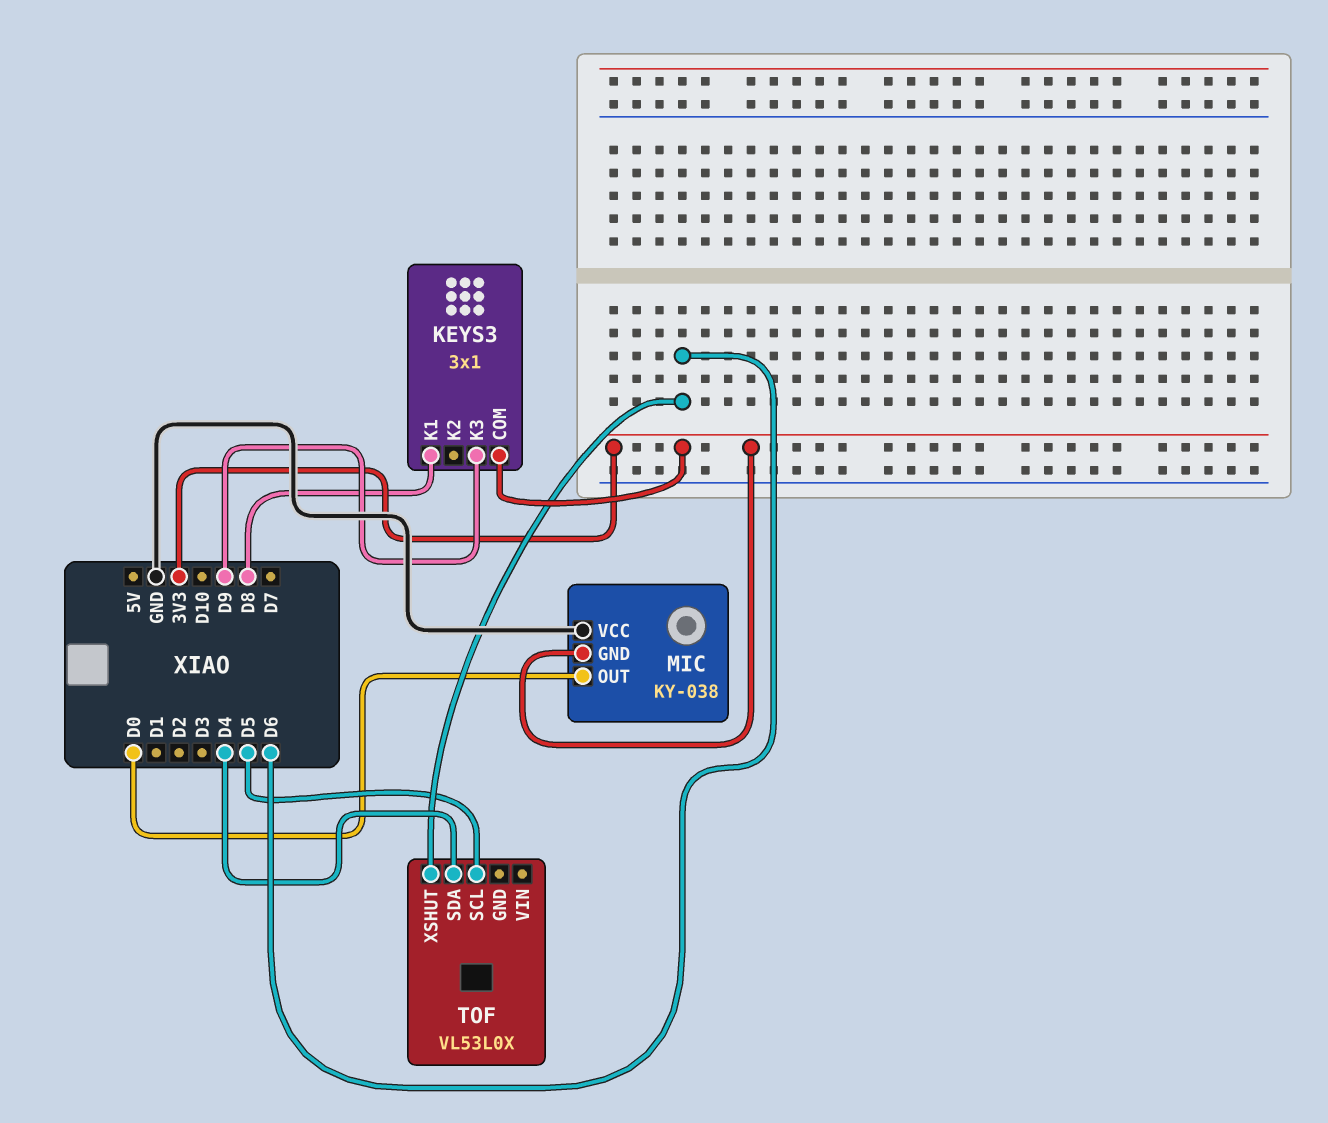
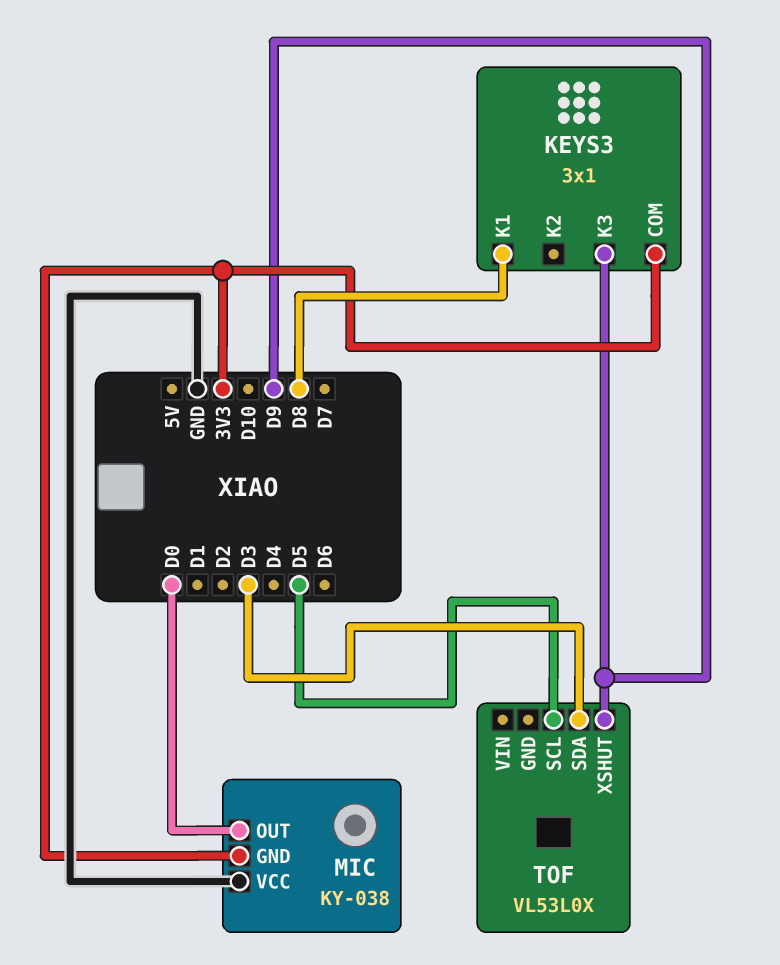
TOF pin SDA: D4 -> D3
TOF pin XSHUT: D6 -> D9

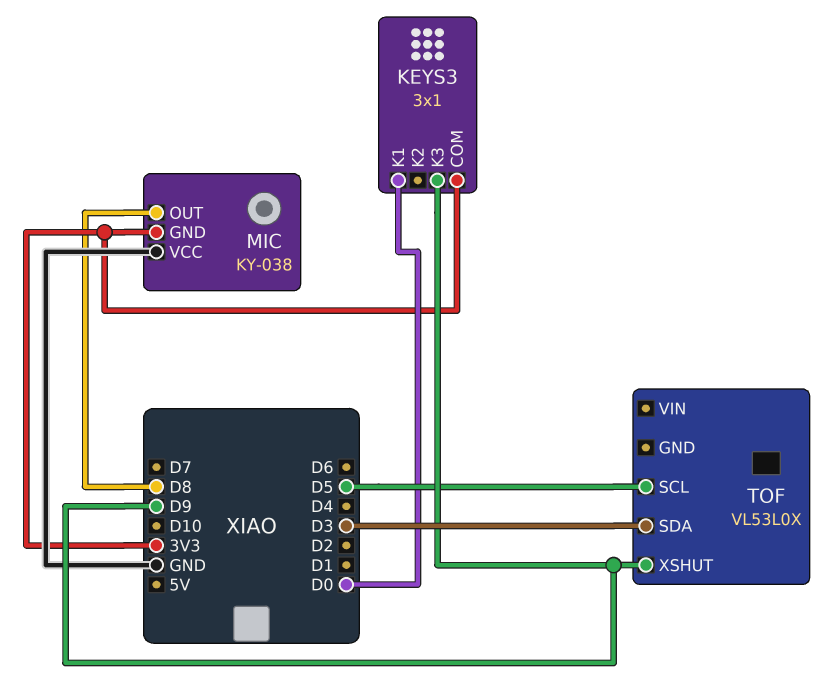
KEYS3 pin K1: D8 -> D0
MIC pin OUT: D0 -> D8

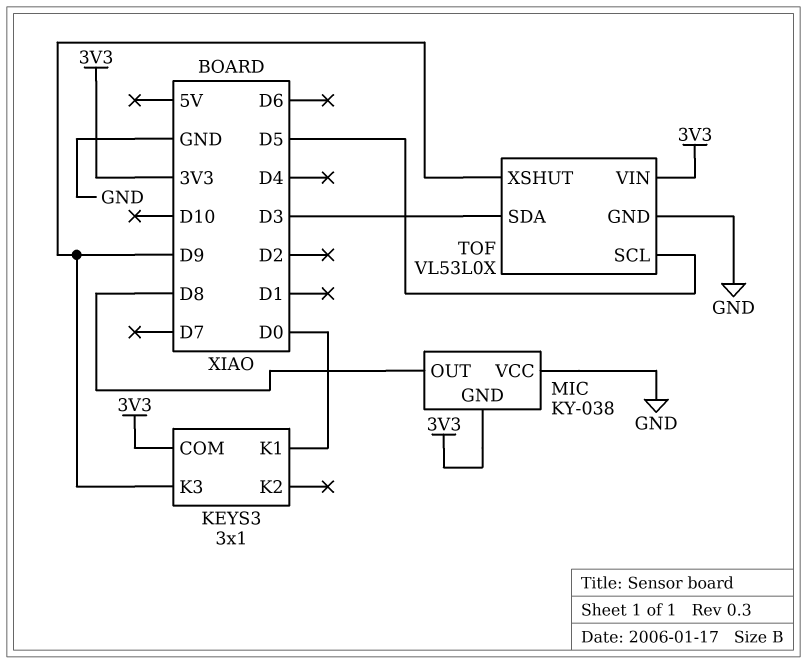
TOF pin GND: none -> GND
TOF pin VIN: none -> 3V3

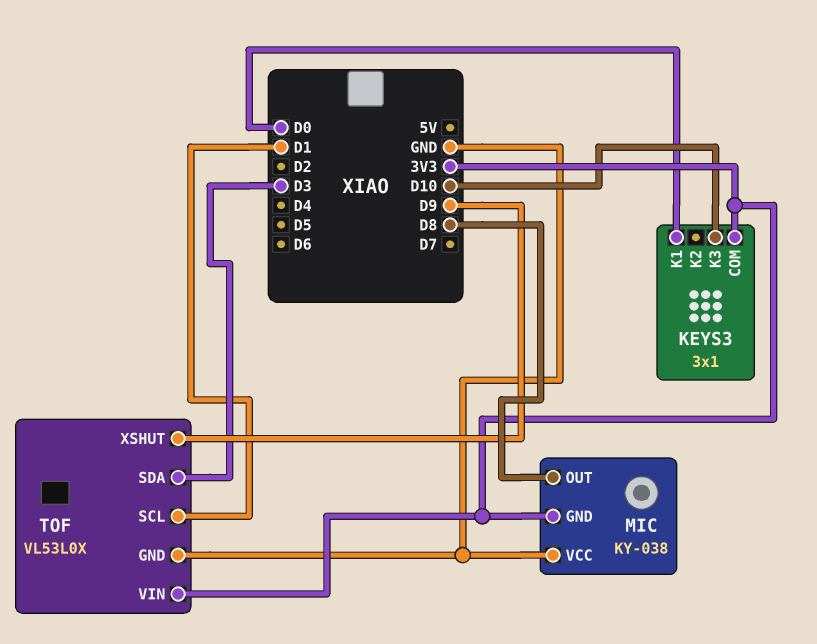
KEYS3 pin K3: D9 -> D10
TOF pin SCL: D5 -> D1

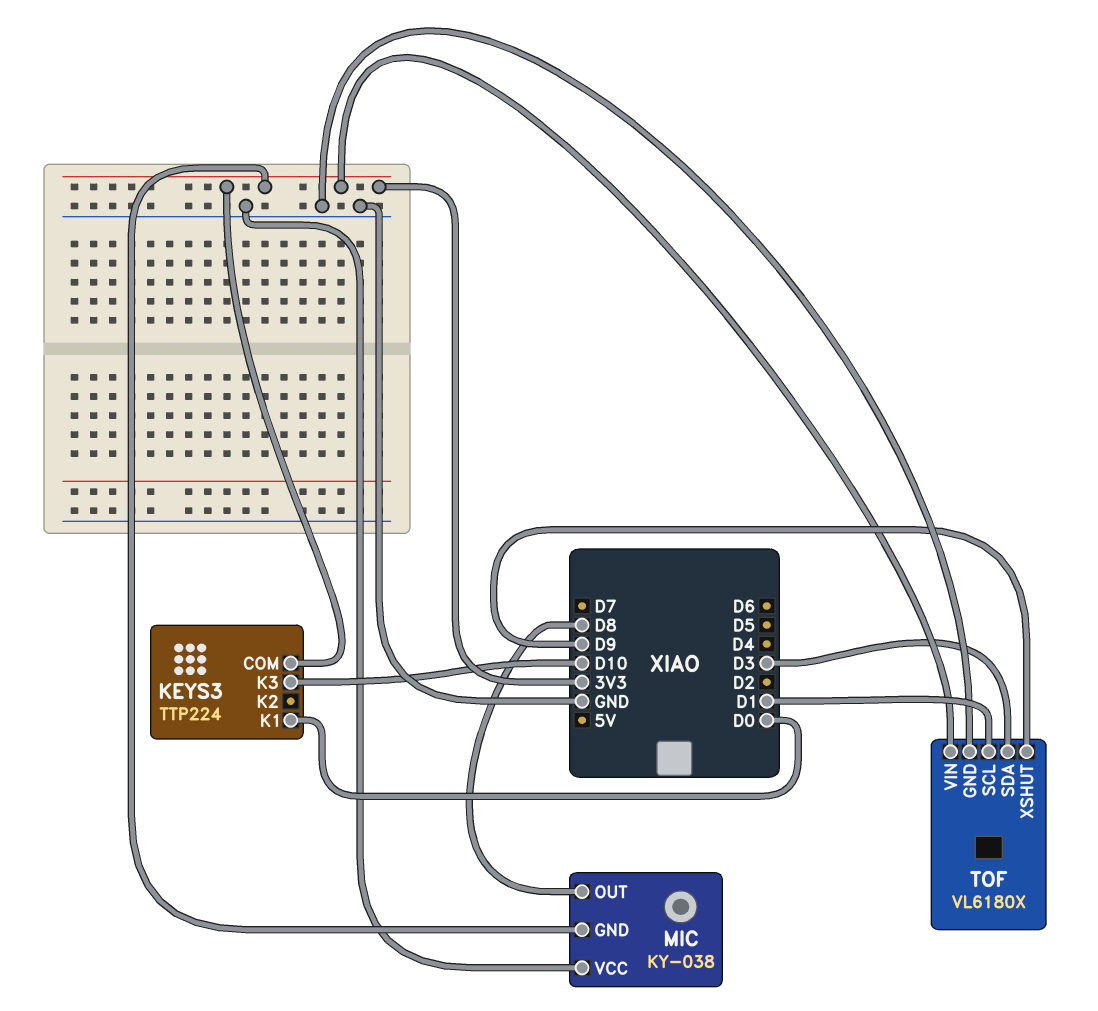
KEYS3: 3x1 -> TTP224
TOF: VL53L0X -> VL6180X

